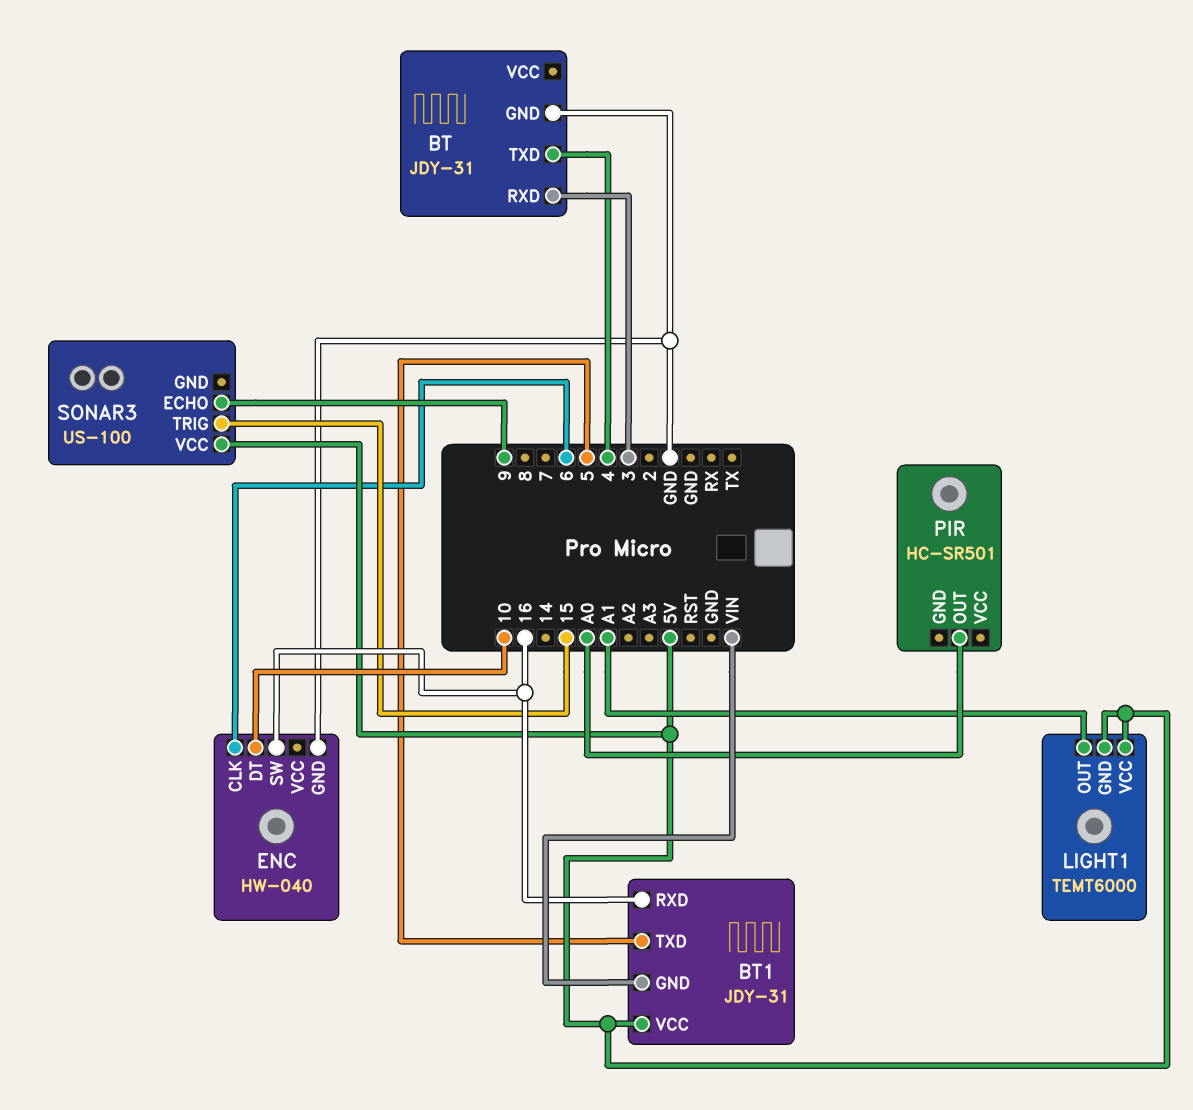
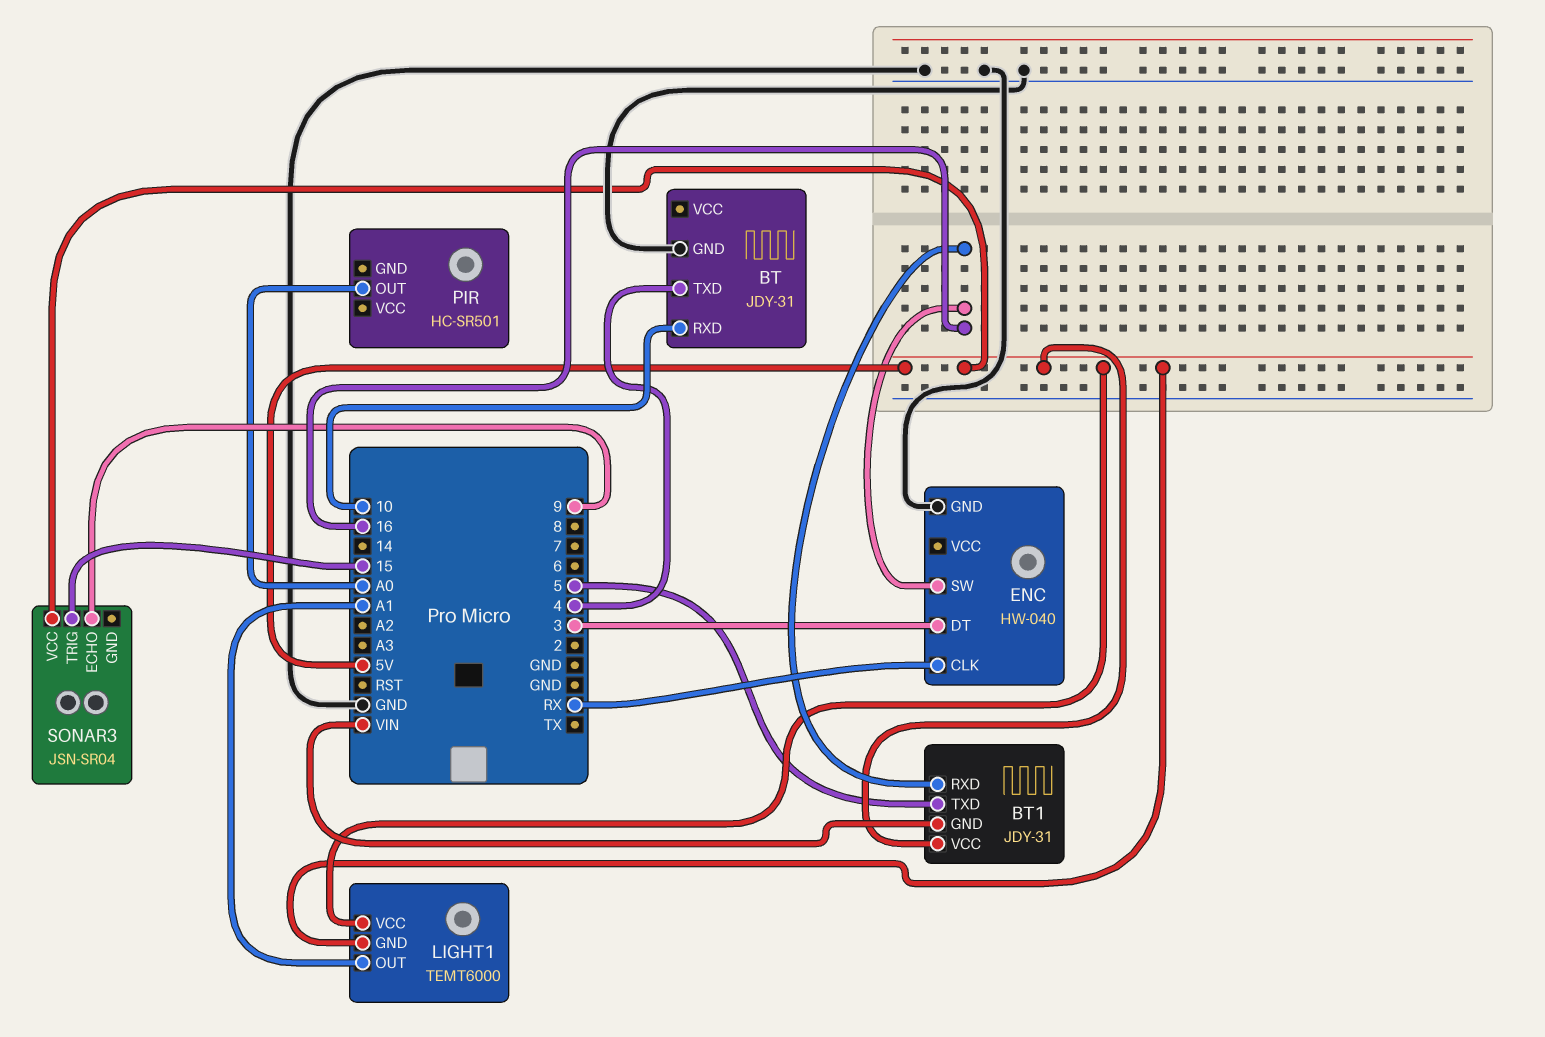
BT pin RXD: 3 -> 10
ENC pin CLK: 6 -> RX
ENC pin DT: 10 -> 3
SONAR3: US-100 -> JSN-SR04

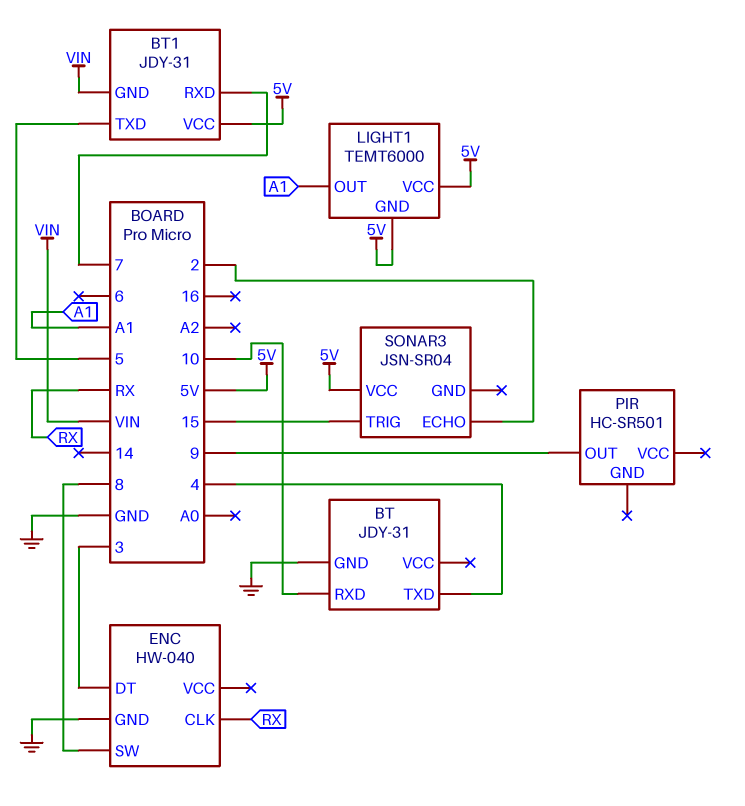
BT1 pin RXD: 16 -> 7
ENC pin SW: 16 -> 8
PIR pin OUT: A0 -> 9
SONAR3 pin ECHO: 9 -> 2

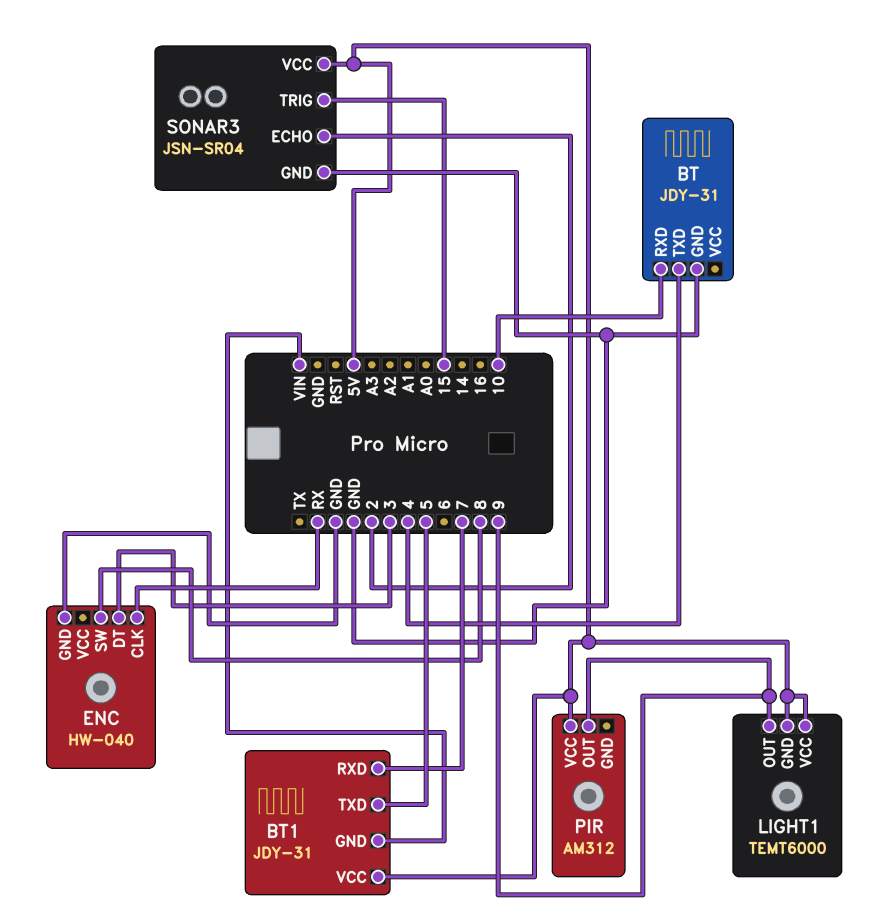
LIGHT1 pin OUT: A1 -> 9
PIR: HC-SR501 -> AM312
PIR pin VCC: none -> 5V
SONAR3 pin GND: none -> GND

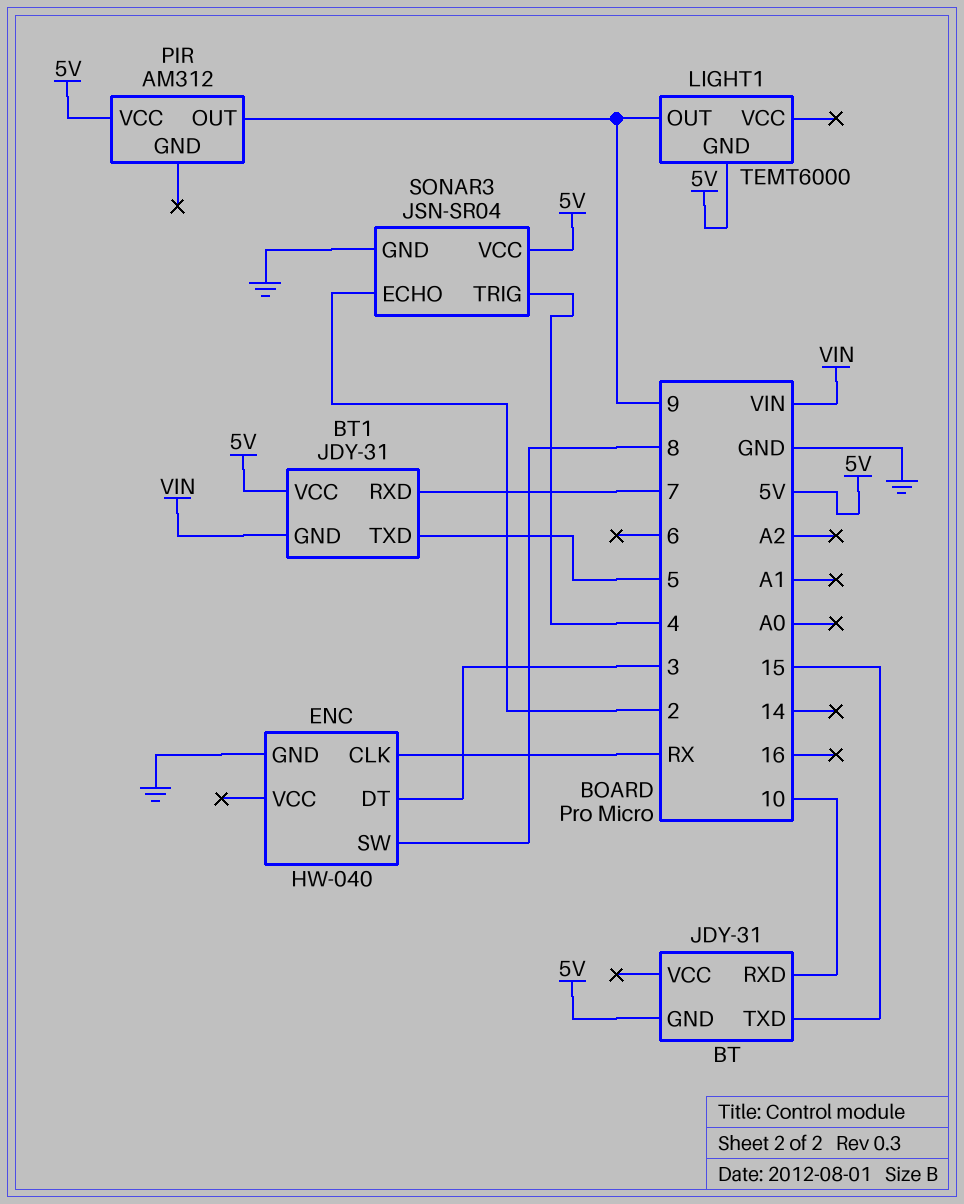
BT pin GND: GND -> 5V
BT pin TXD: 4 -> 15
LIGHT1 pin VCC: 5V -> none
SONAR3 pin TRIG: 15 -> 4

